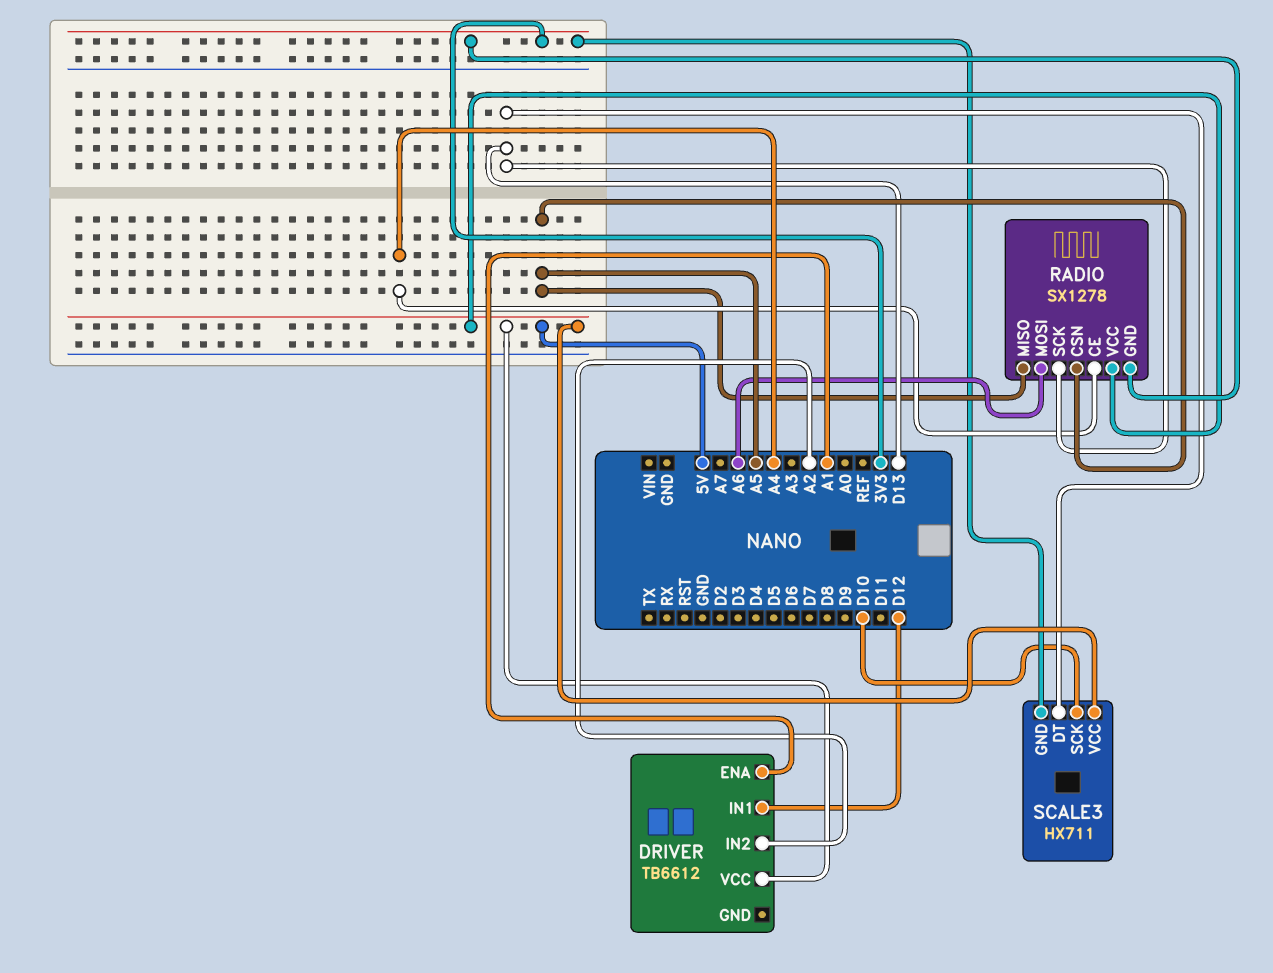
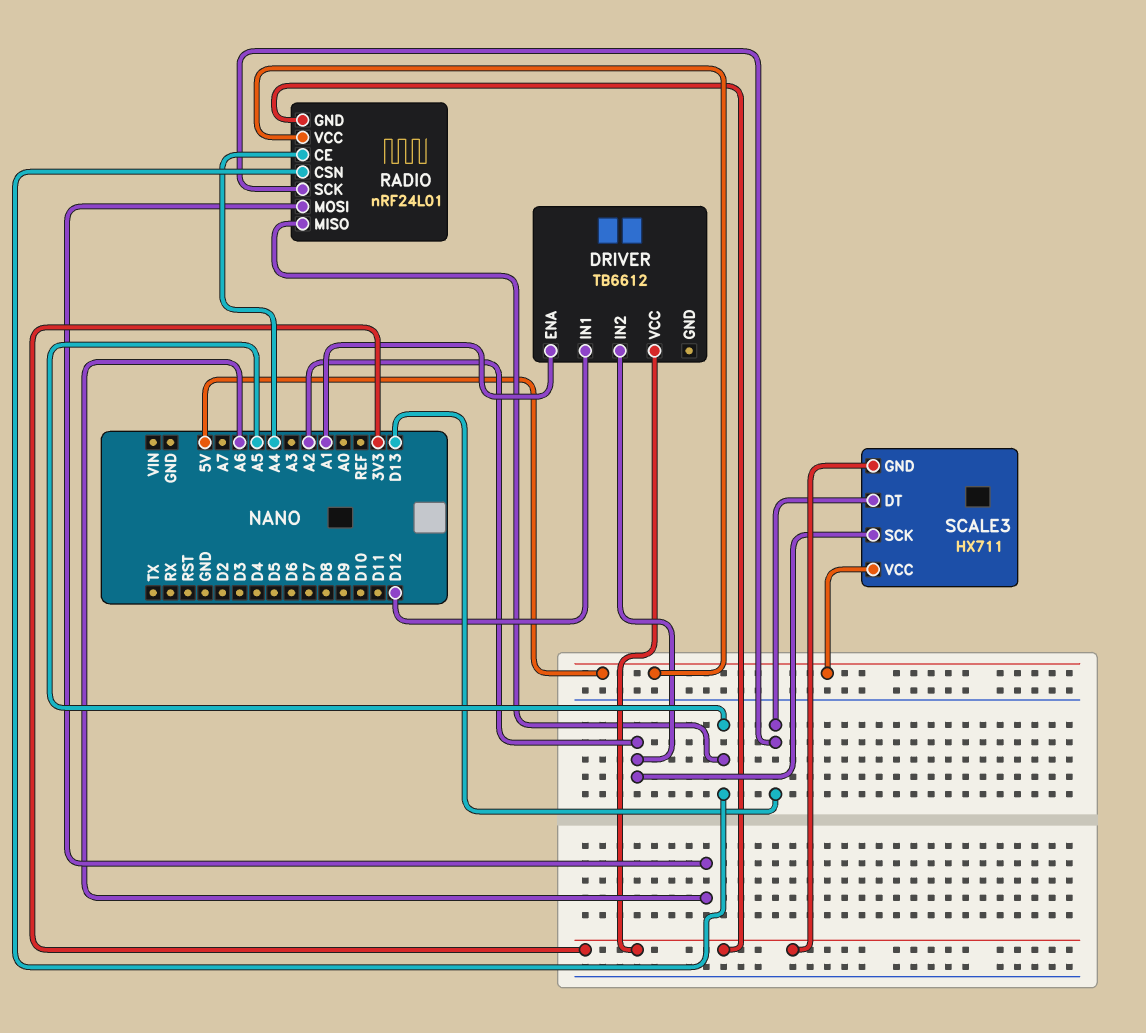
DRIVER pin VCC: 5V -> 3V3
RADIO: SX1278 -> nRF24L01
SCALE3 pin SCK: D10 -> A2

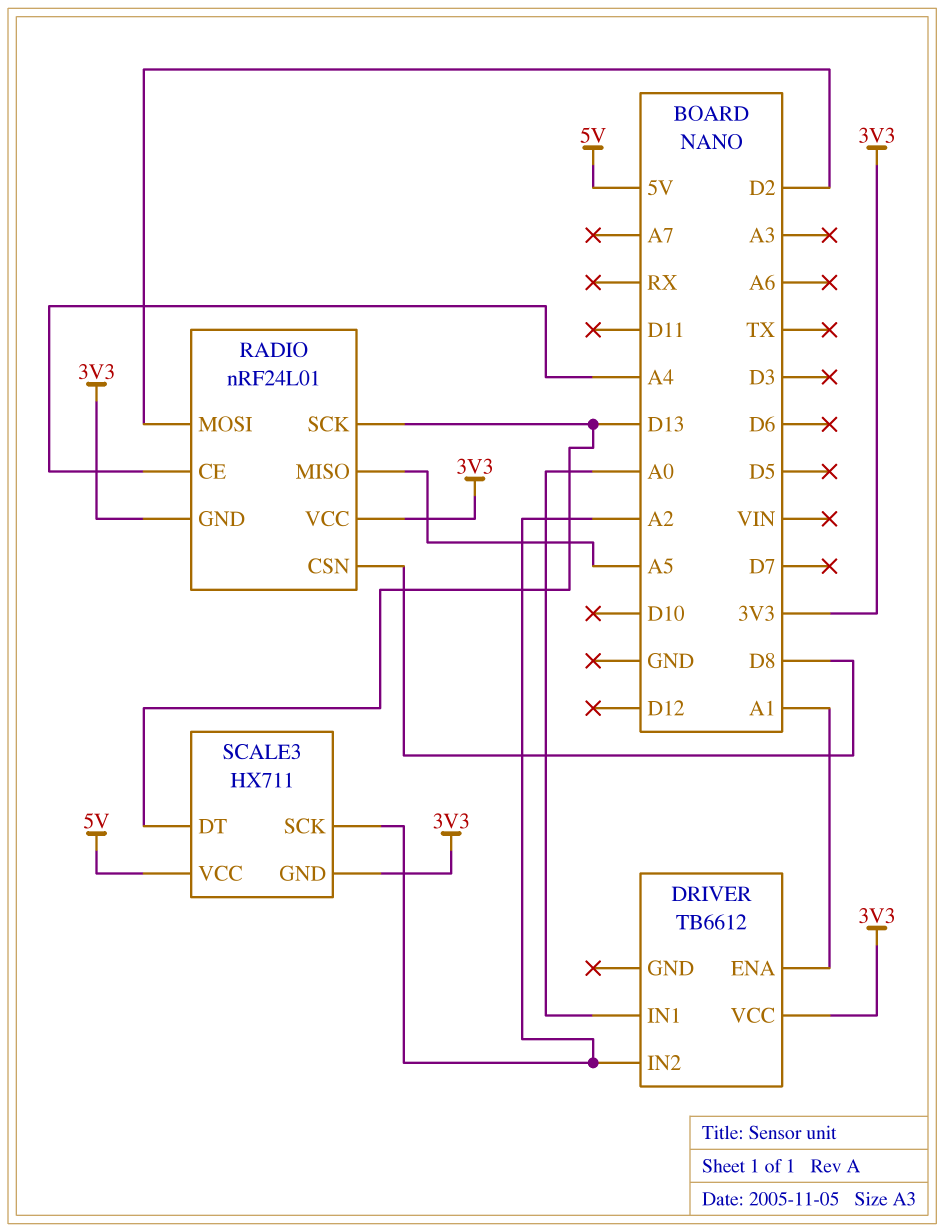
DRIVER pin IN1: D12 -> A0
RADIO pin CSN: A5 -> D8
RADIO pin MOSI: A6 -> D2
RADIO pin VCC: 5V -> 3V3

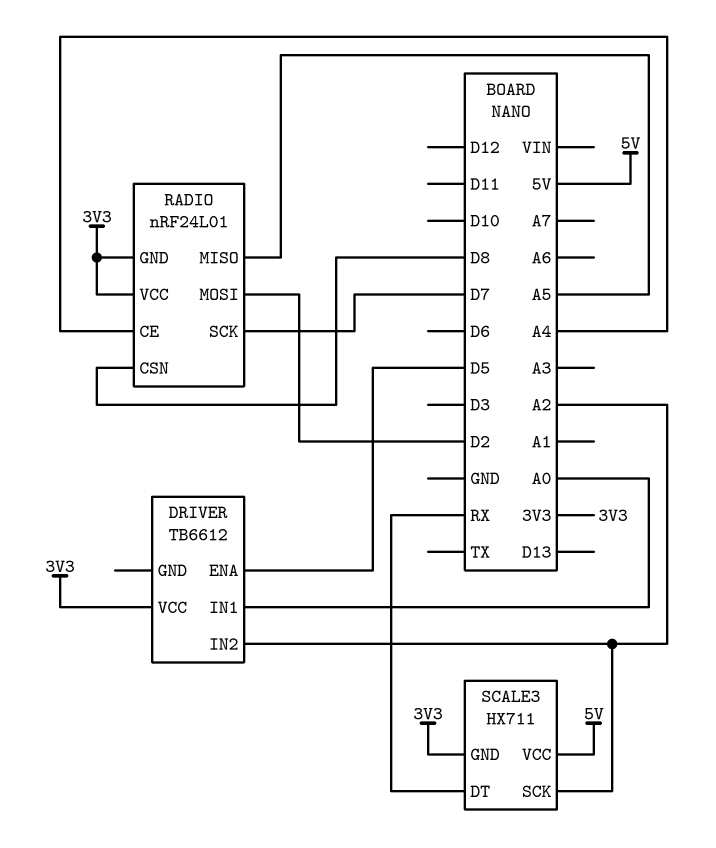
DRIVER pin ENA: A1 -> D5
RADIO pin SCK: D13 -> D7
SCALE3 pin DT: D13 -> RX

